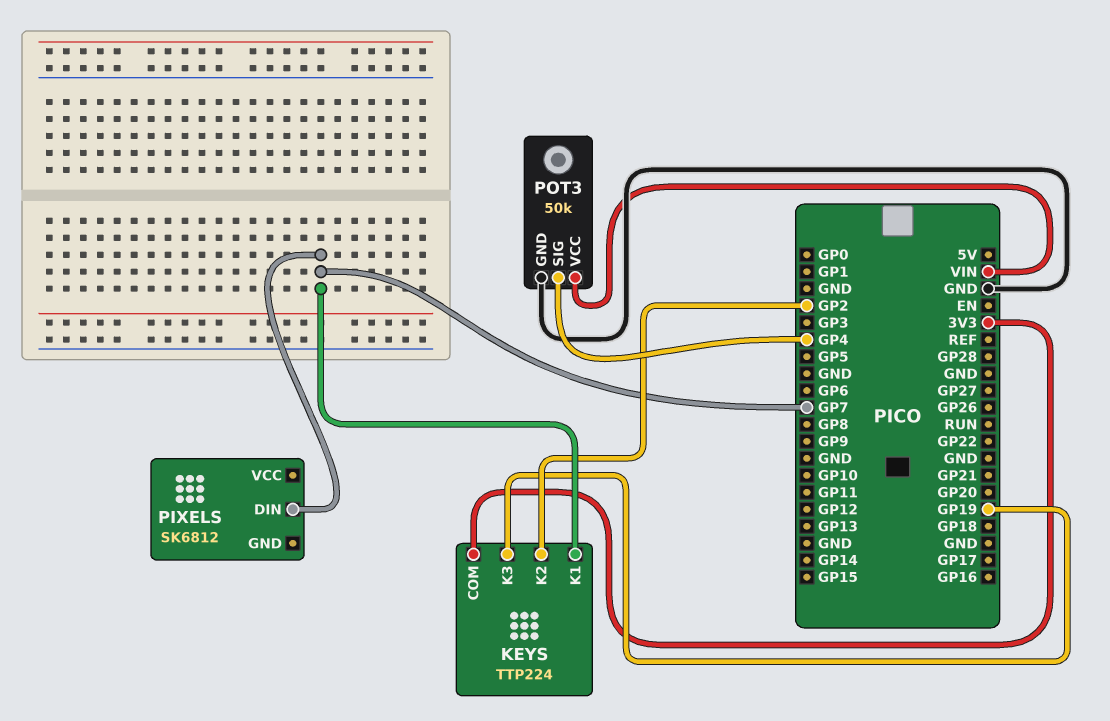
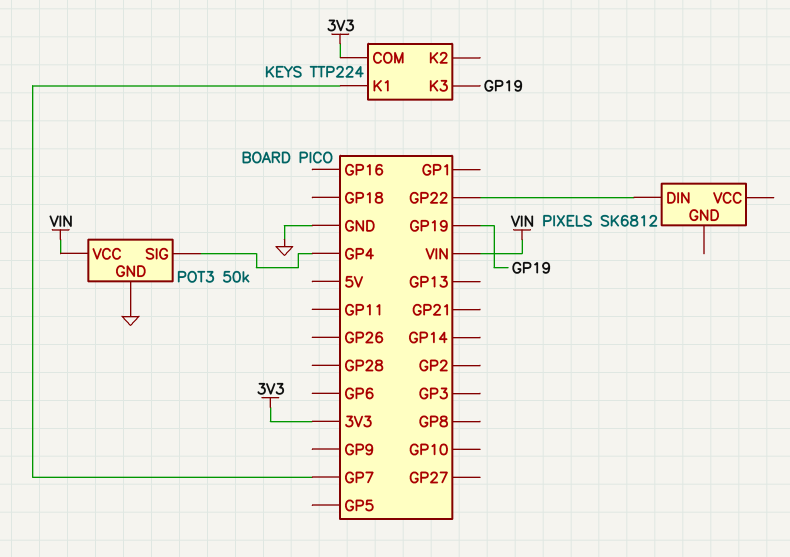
KEYS pin K2: GP2 -> none
PIXELS pin DIN: GP7 -> GP22

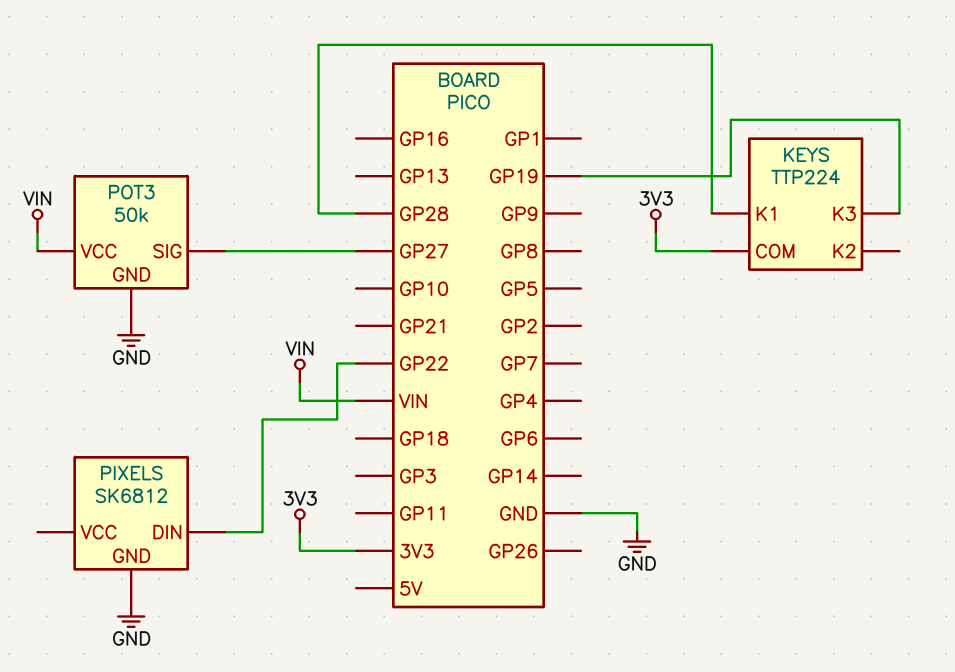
KEYS pin K1: GP7 -> GP28
PIXELS pin GND: none -> GND
POT3 pin SIG: GP4 -> GP27

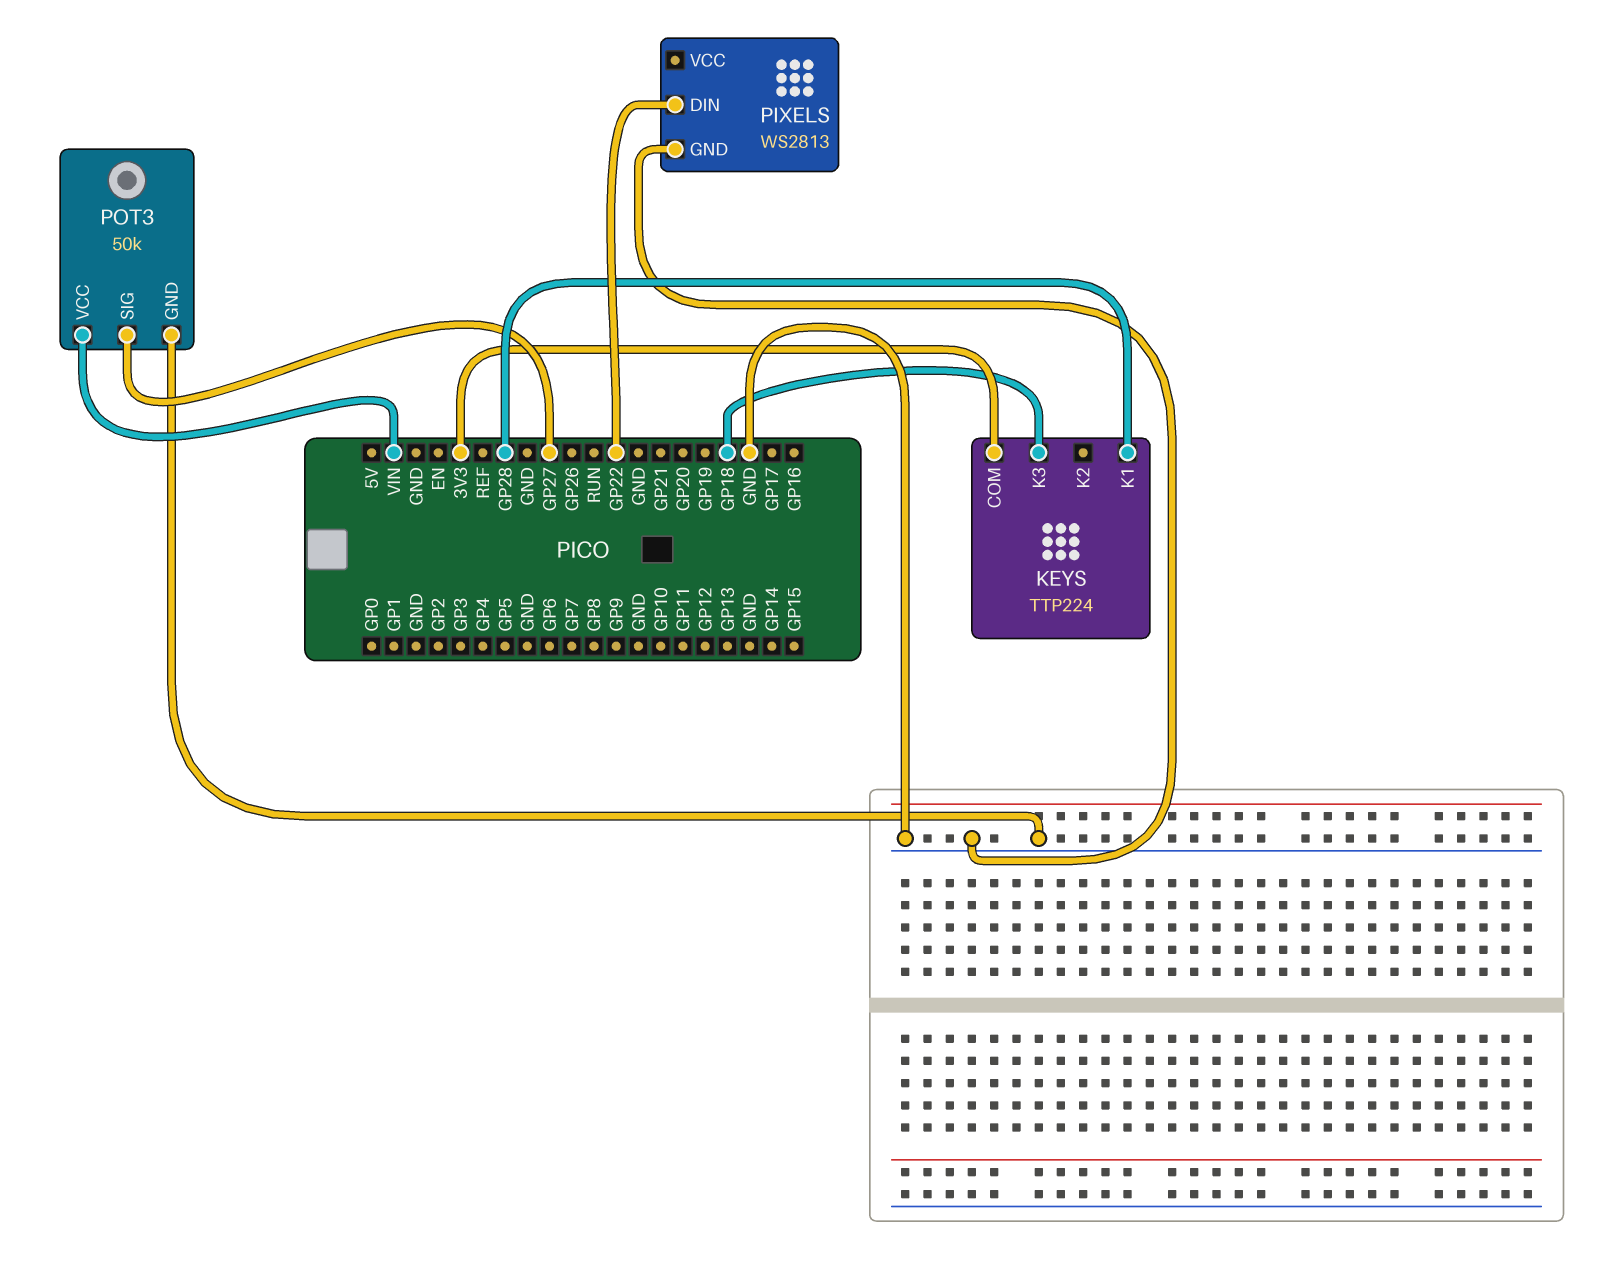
KEYS pin K3: GP19 -> GP18
PIXELS: SK6812 -> WS2813

